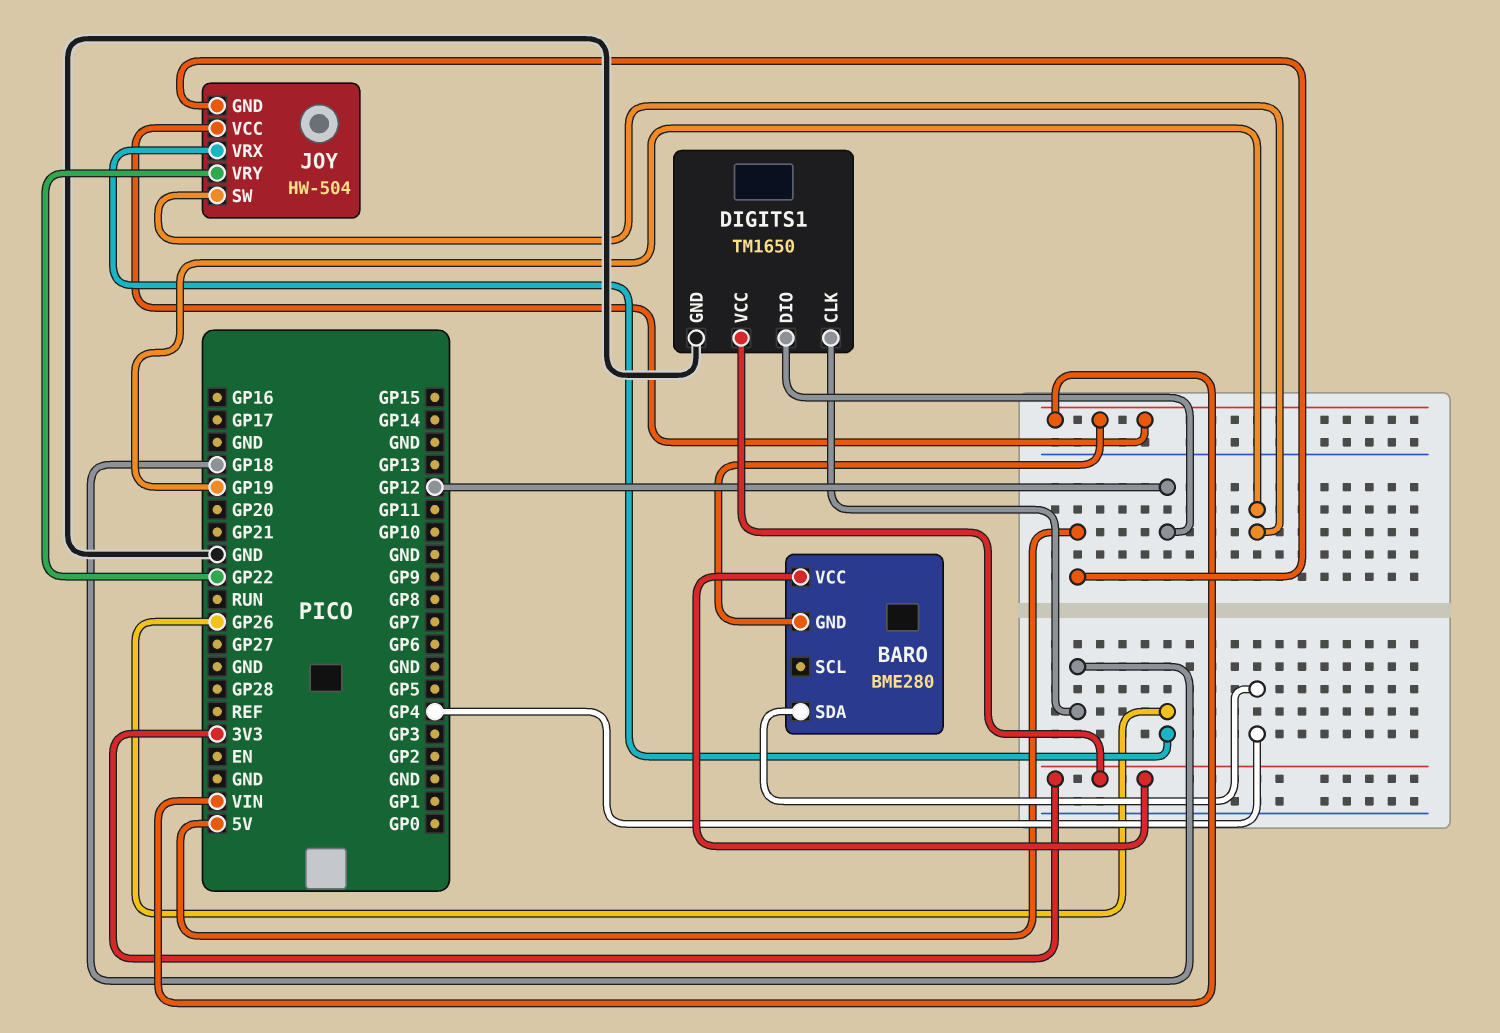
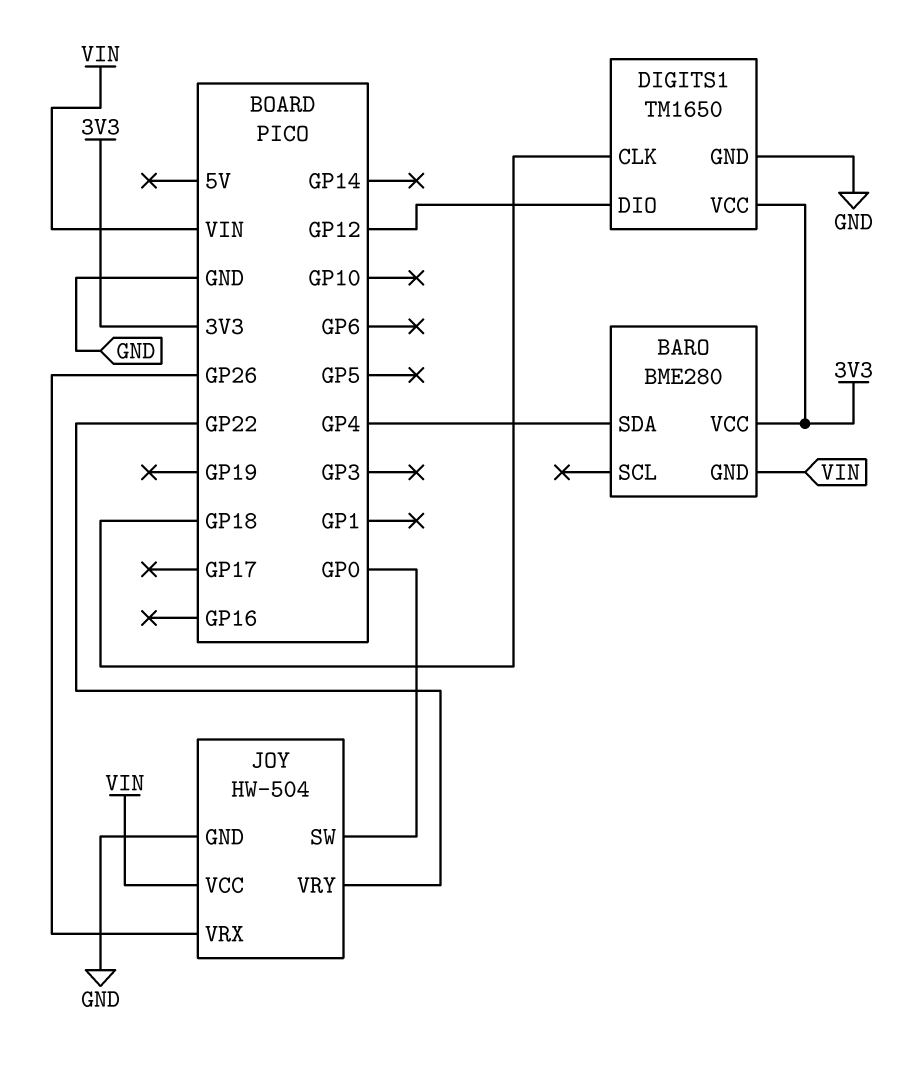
JOY pin GND: 5V -> GND
JOY pin SW: GP19 -> GP0

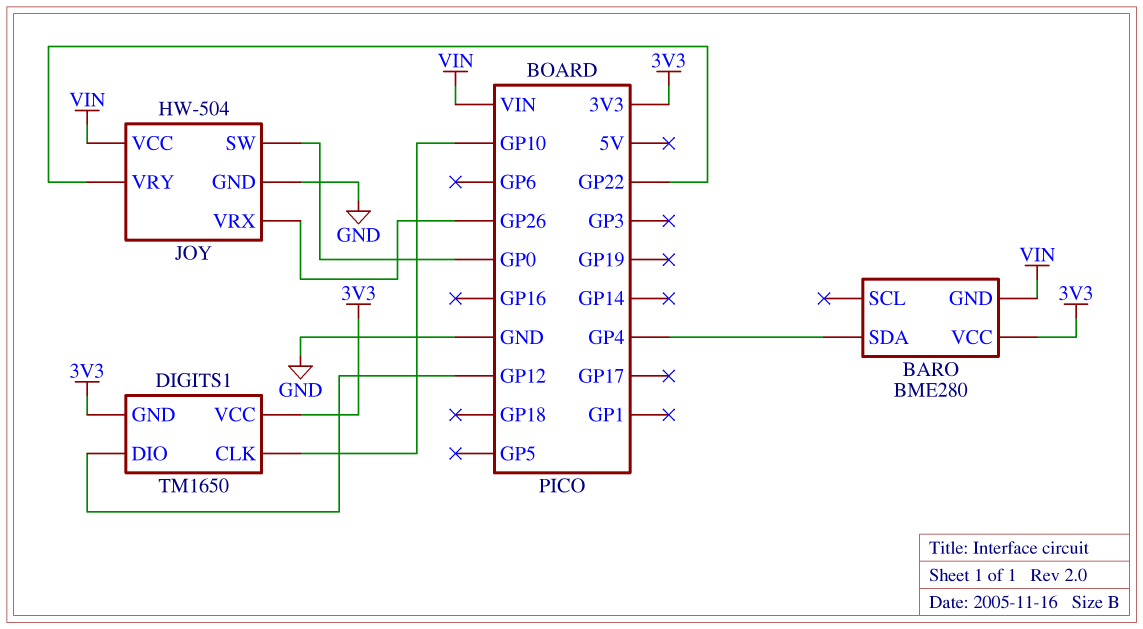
DIGITS1 pin CLK: GP18 -> GP10
DIGITS1 pin GND: GND -> 3V3

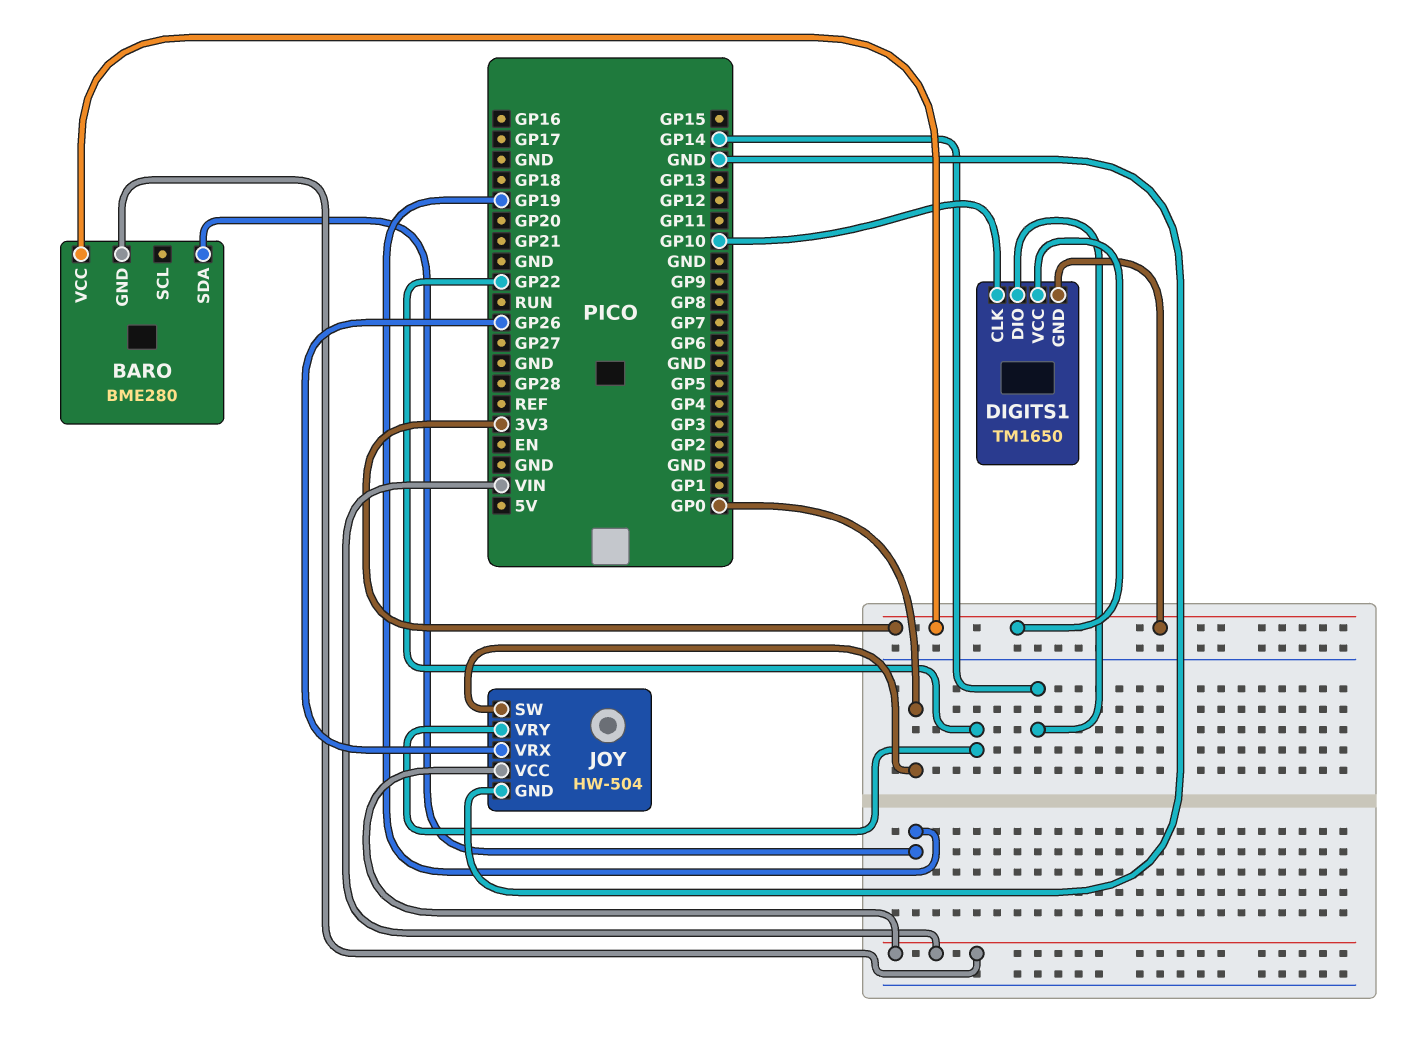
BARO pin SDA: GP4 -> GP19
DIGITS1 pin DIO: GP12 -> GP14

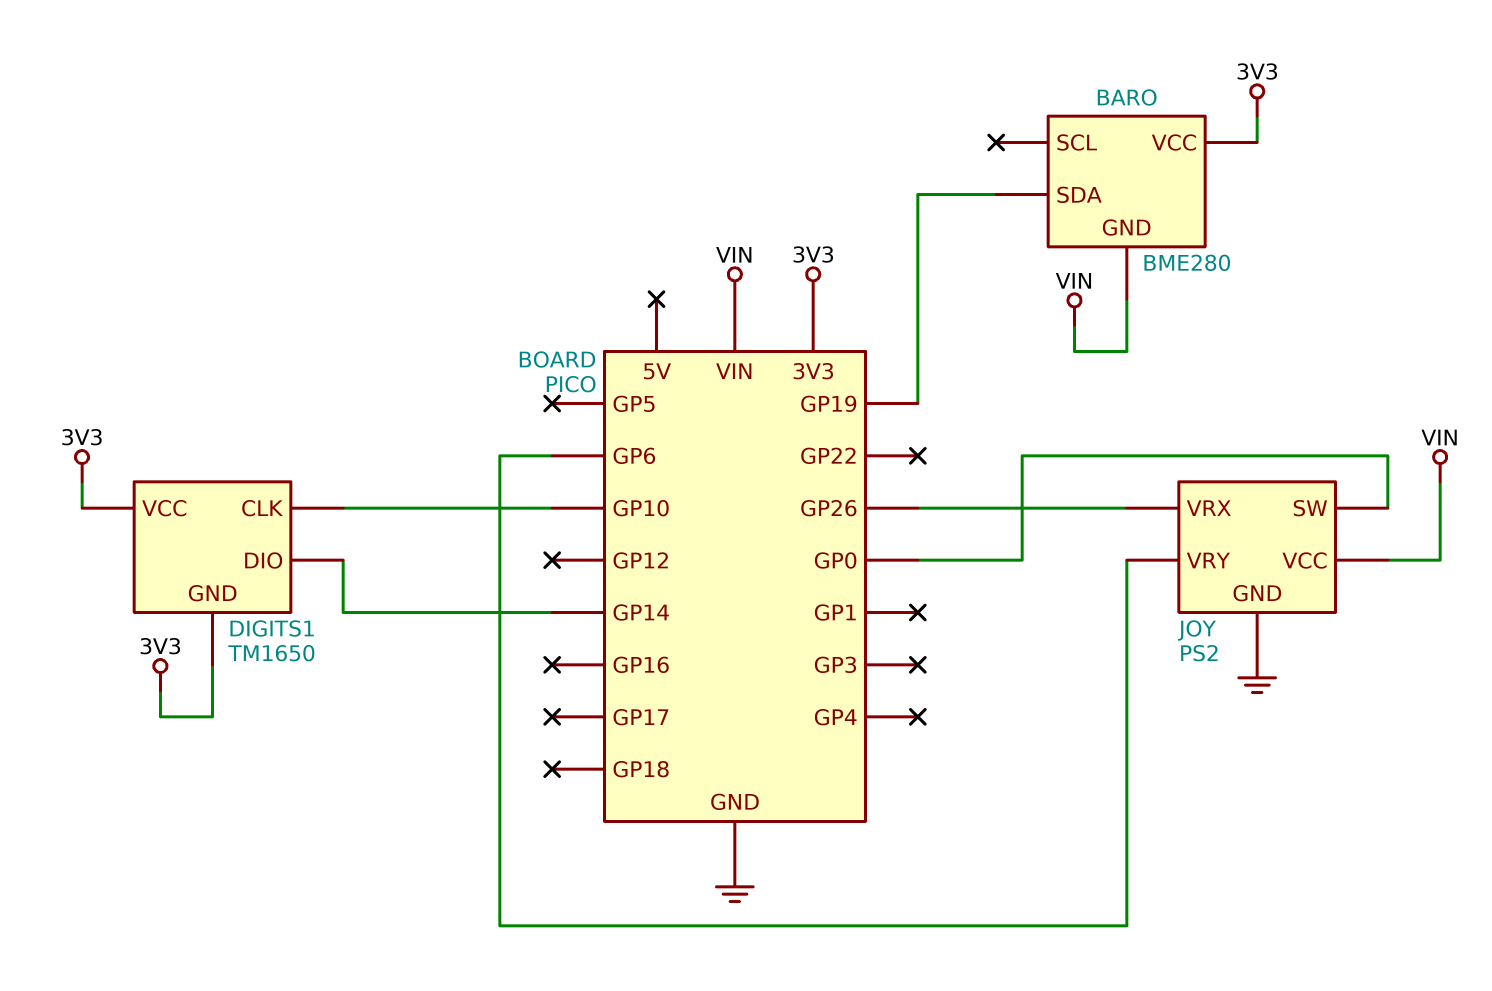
JOY: HW-504 -> PS2
JOY pin VRY: GP22 -> GP6

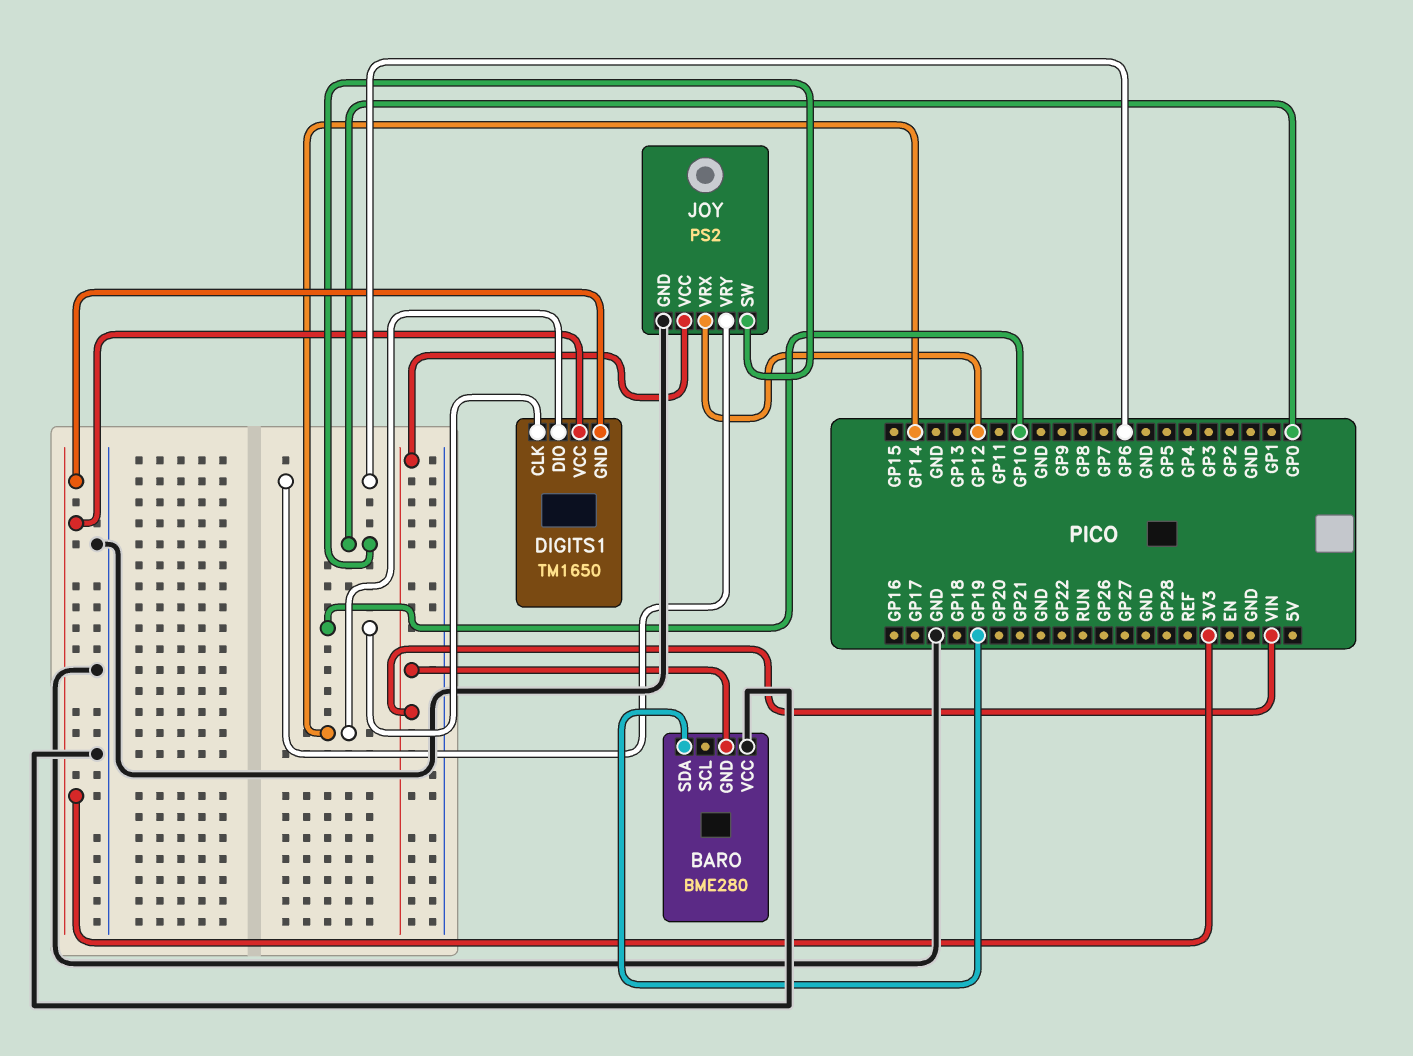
BARO pin VCC: 3V3 -> GND
JOY pin VRX: GP26 -> GP12

